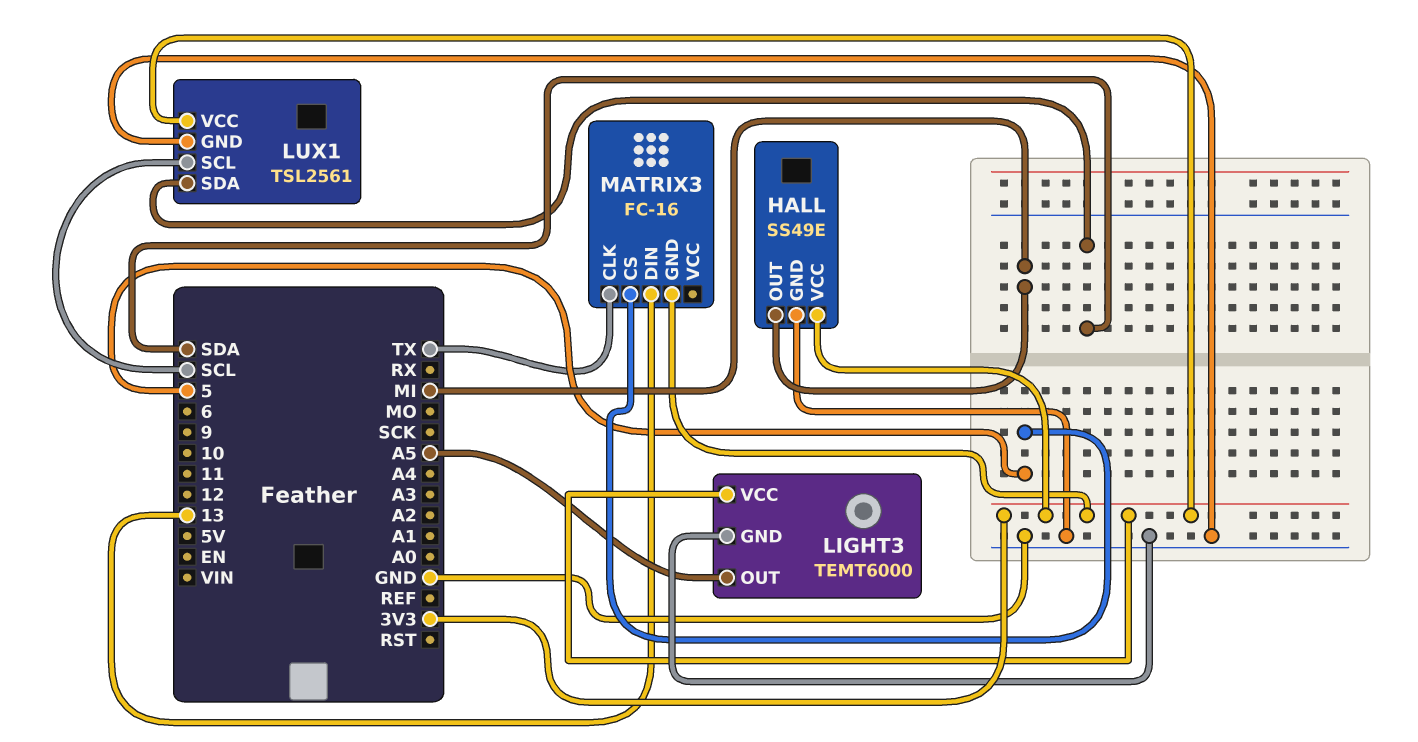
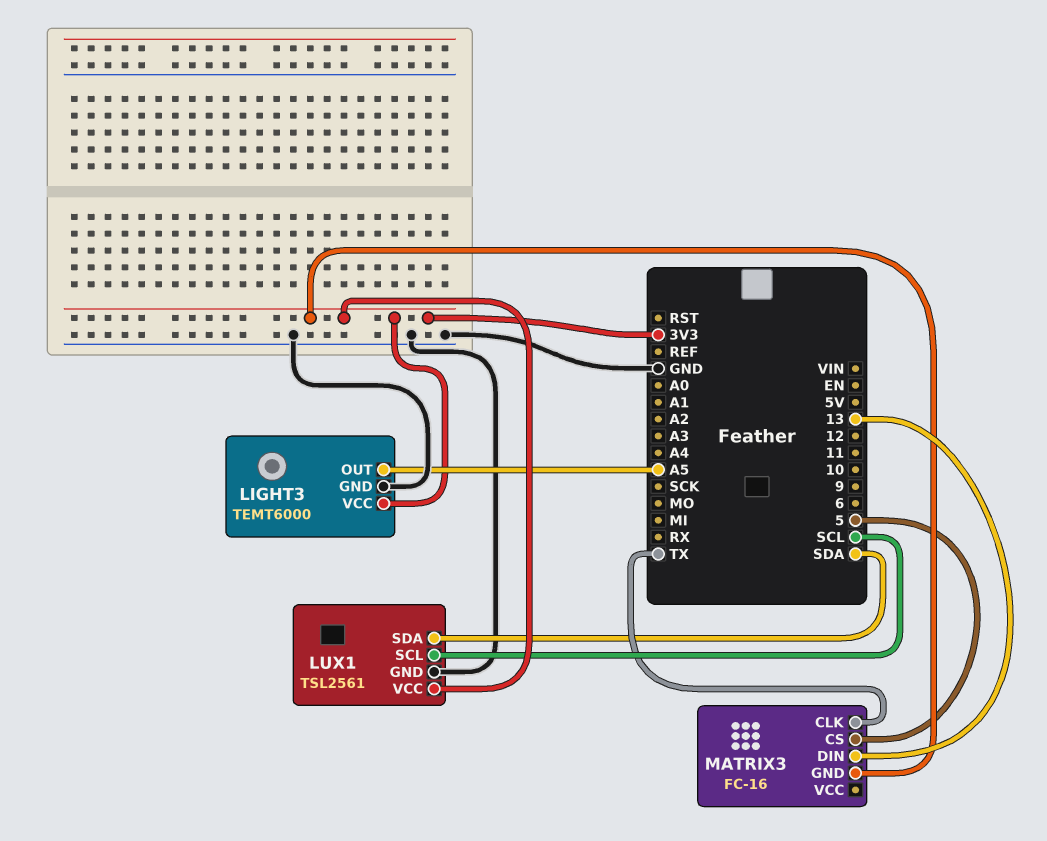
HALL: SS49E -> none
HALL pin GND: GND -> none
HALL pin OUT: MI -> none
HALL pin VCC: 3V3 -> none

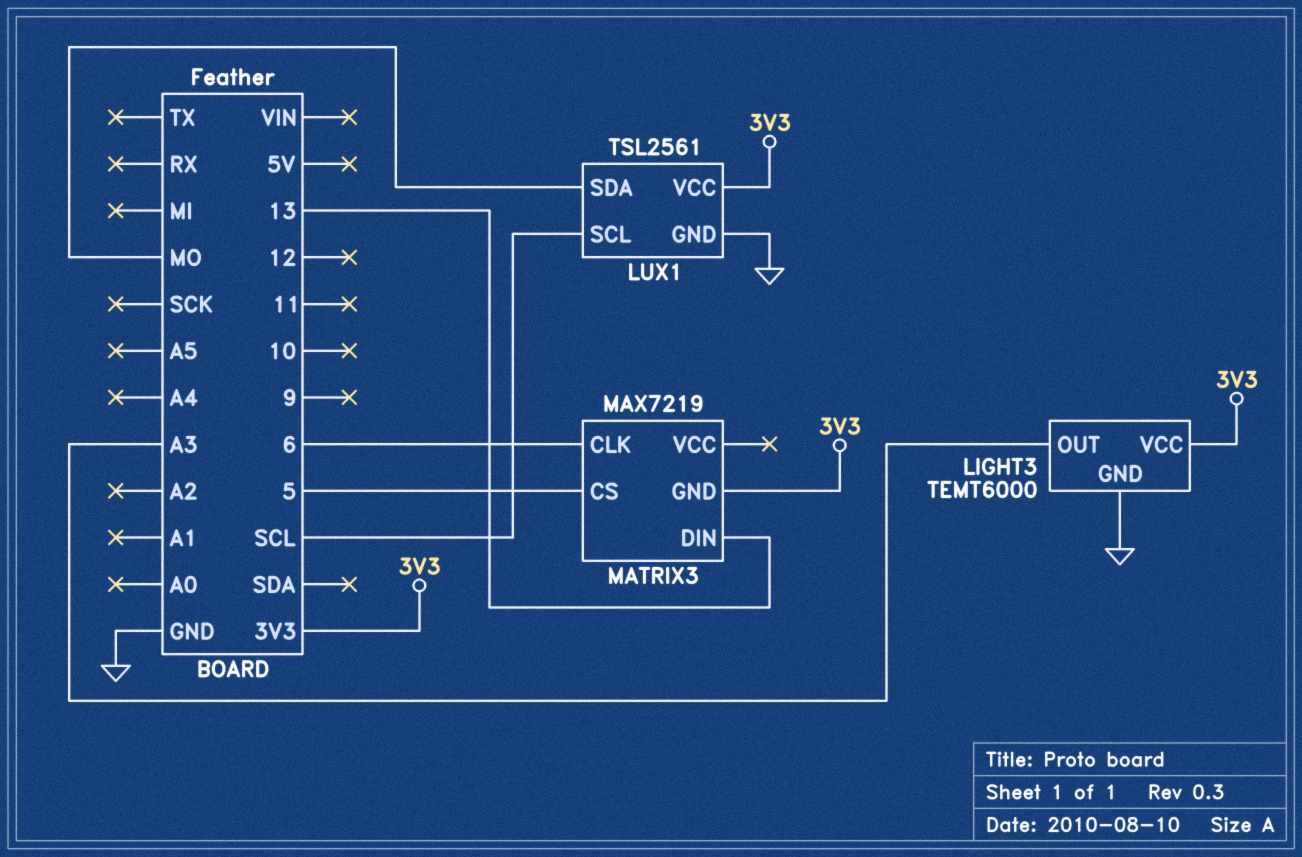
LIGHT3 pin OUT: A5 -> A3
LUX1 pin SDA: SDA -> MO
MATRIX3: FC-16 -> MAX7219
MATRIX3 pin CLK: TX -> 6

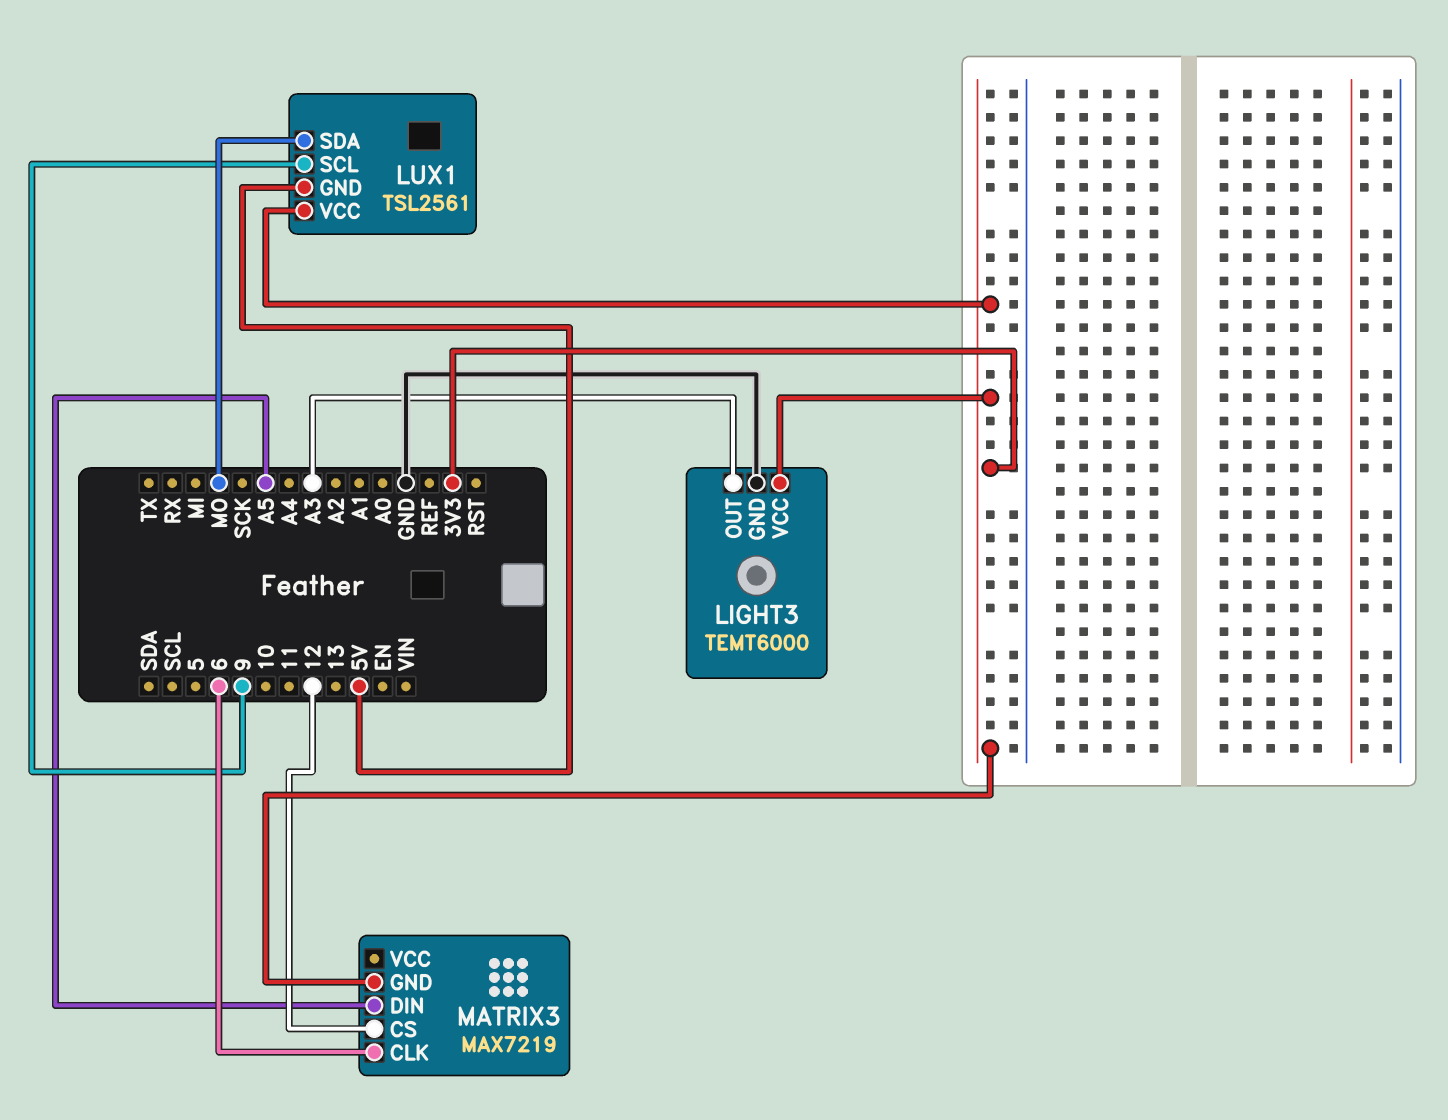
LUX1 pin GND: GND -> 5V
LUX1 pin SCL: SCL -> 9
MATRIX3 pin CS: 5 -> 12
MATRIX3 pin DIN: 13 -> A5

